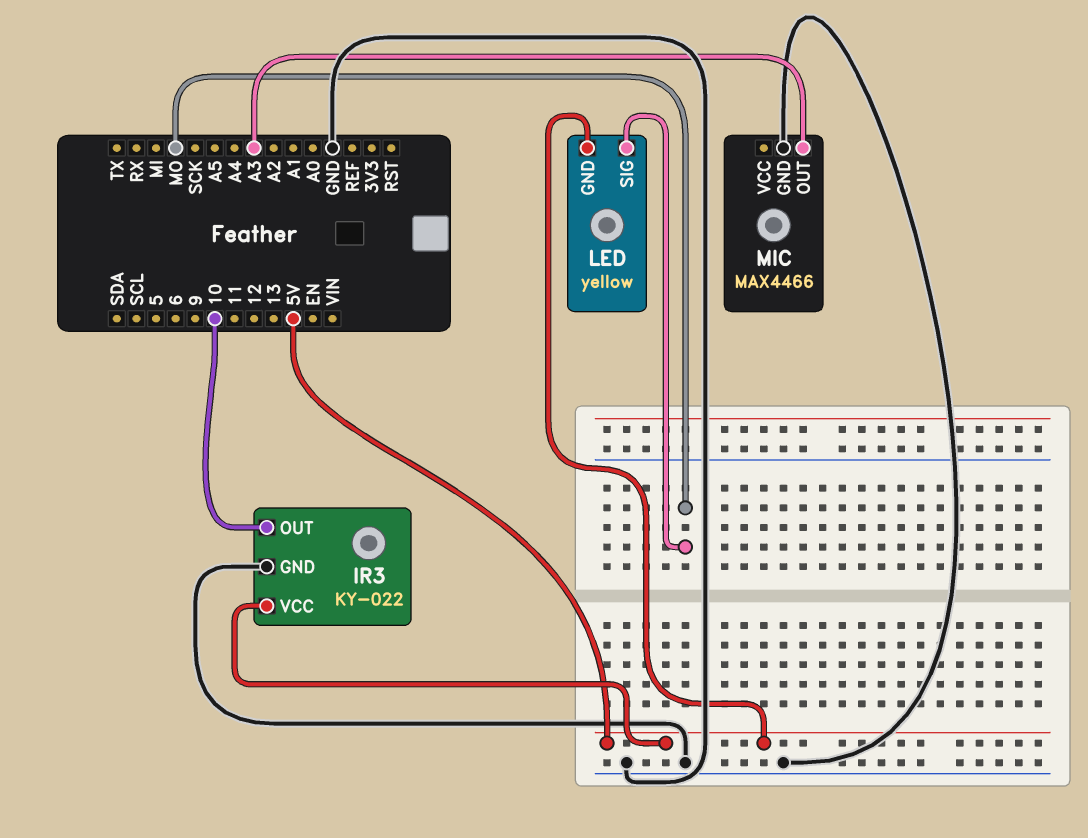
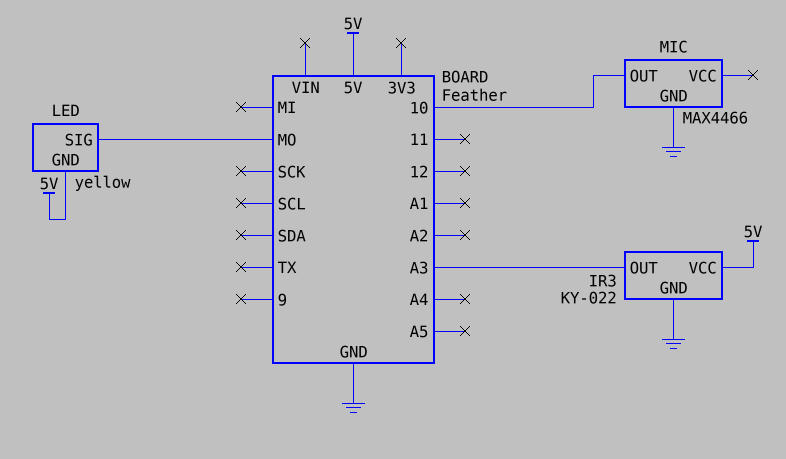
IR3 pin OUT: 10 -> A3
MIC pin OUT: A3 -> 10

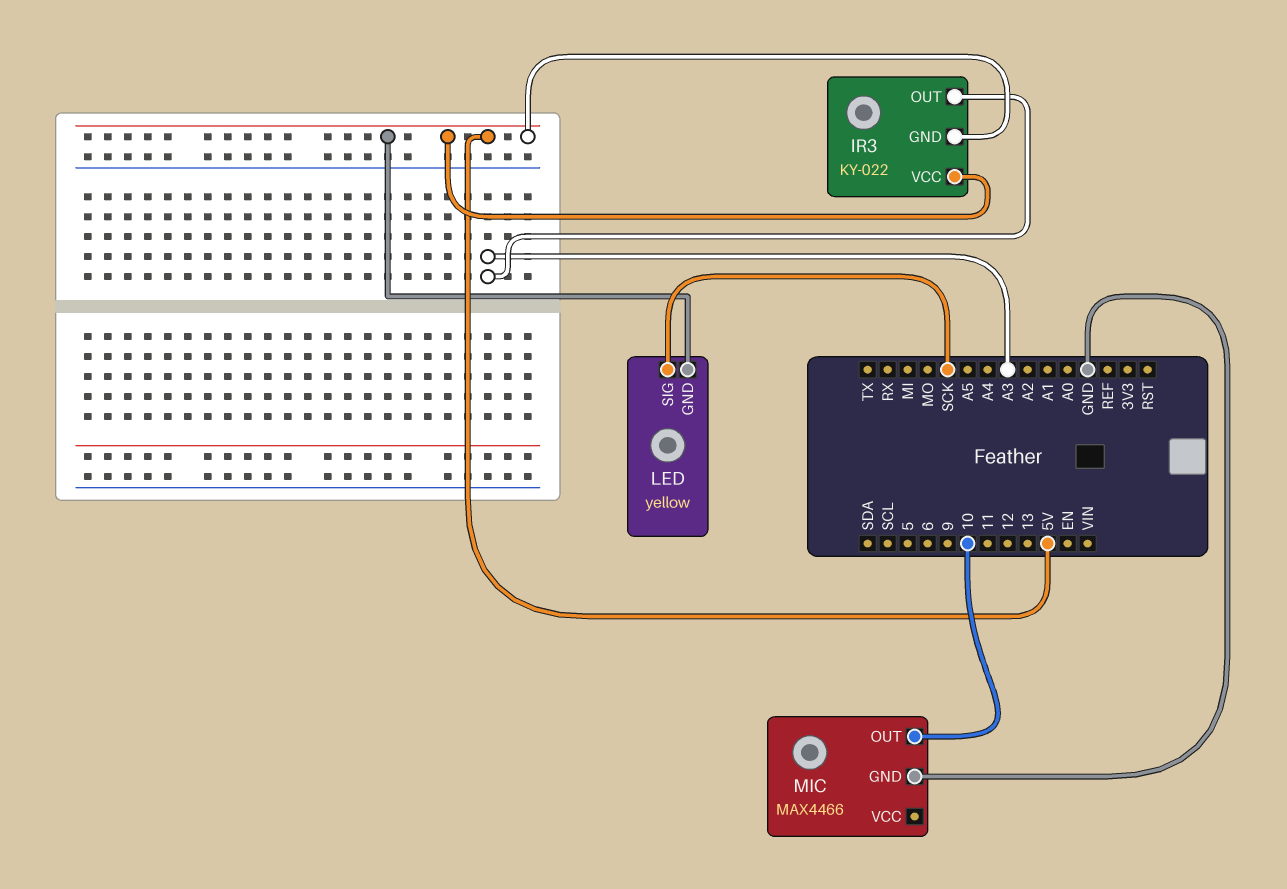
IR3 pin GND: GND -> 5V
LED pin SIG: MO -> SCK

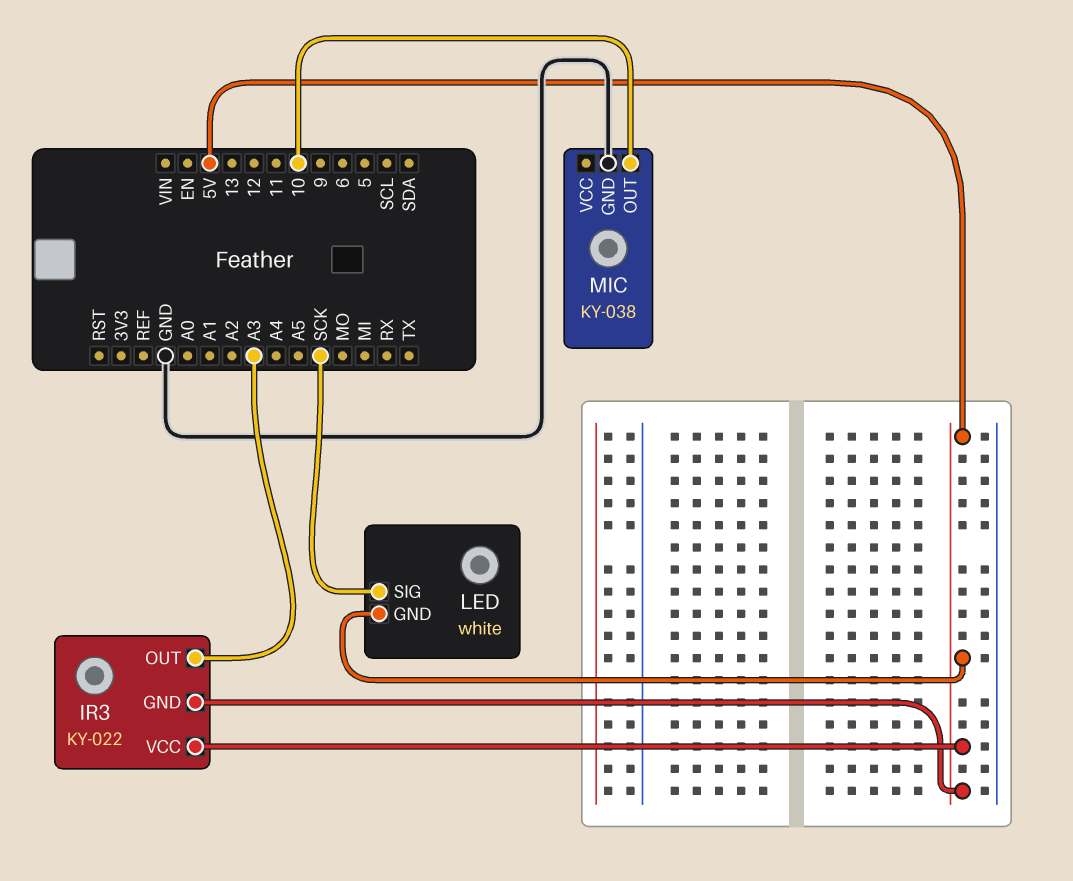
LED: yellow -> white
MIC: MAX4466 -> KY-038

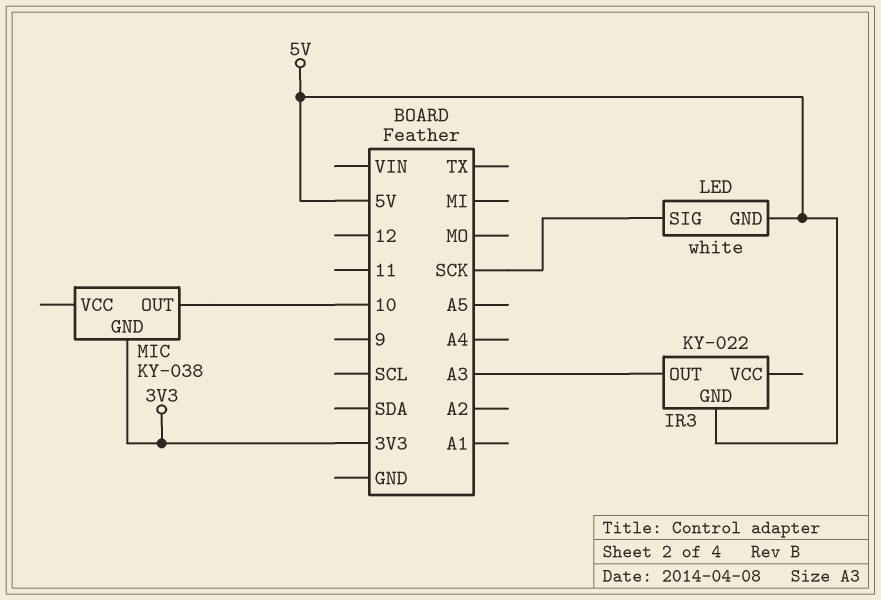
IR3 pin VCC: 5V -> none
MIC pin GND: GND -> 3V3

